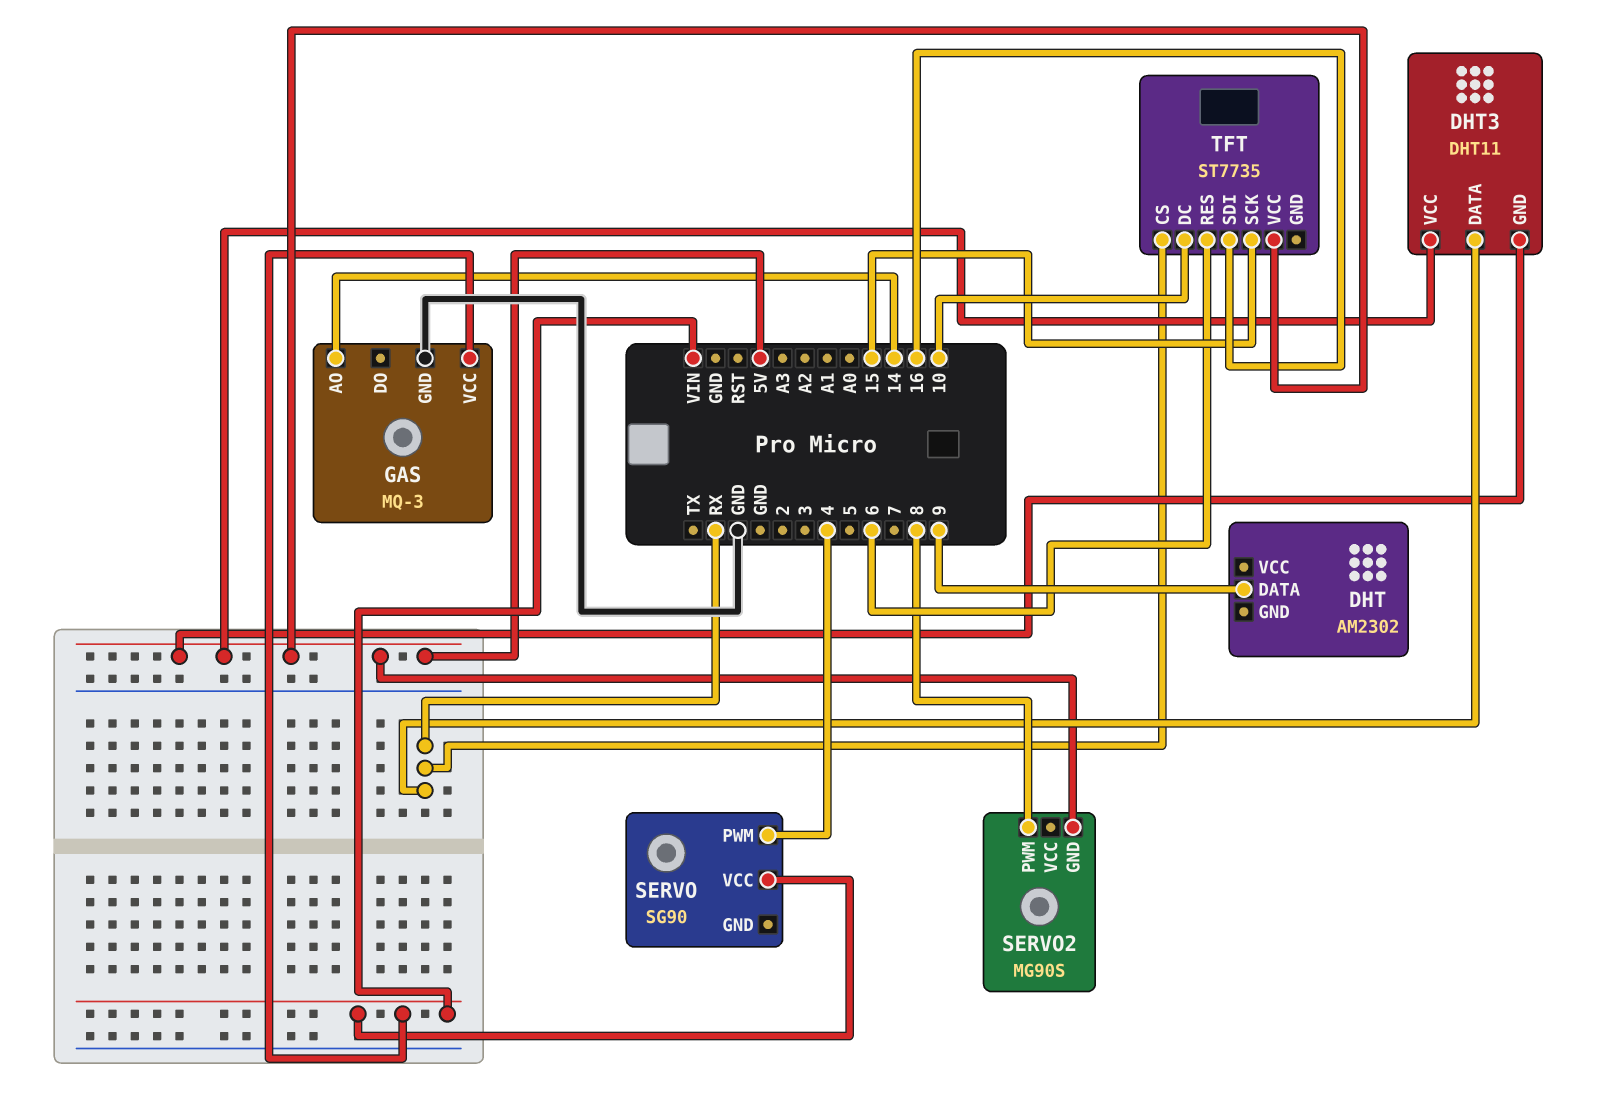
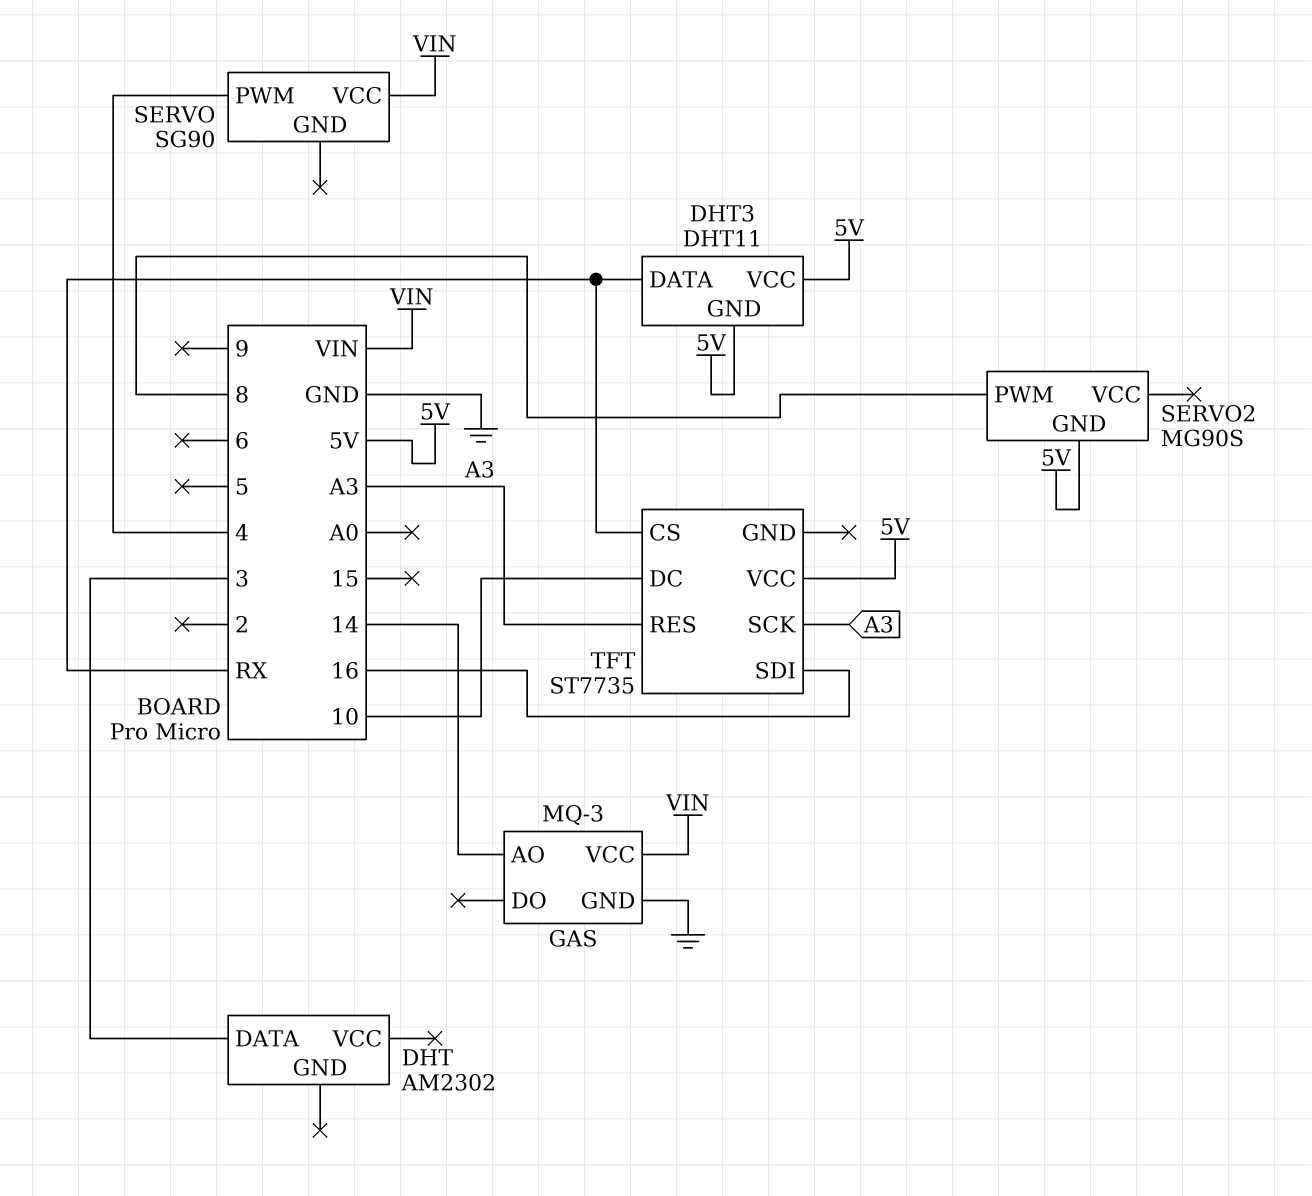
DHT pin DATA: 9 -> 3
TFT pin RES: 6 -> A3
TFT pin SCK: 15 -> A3

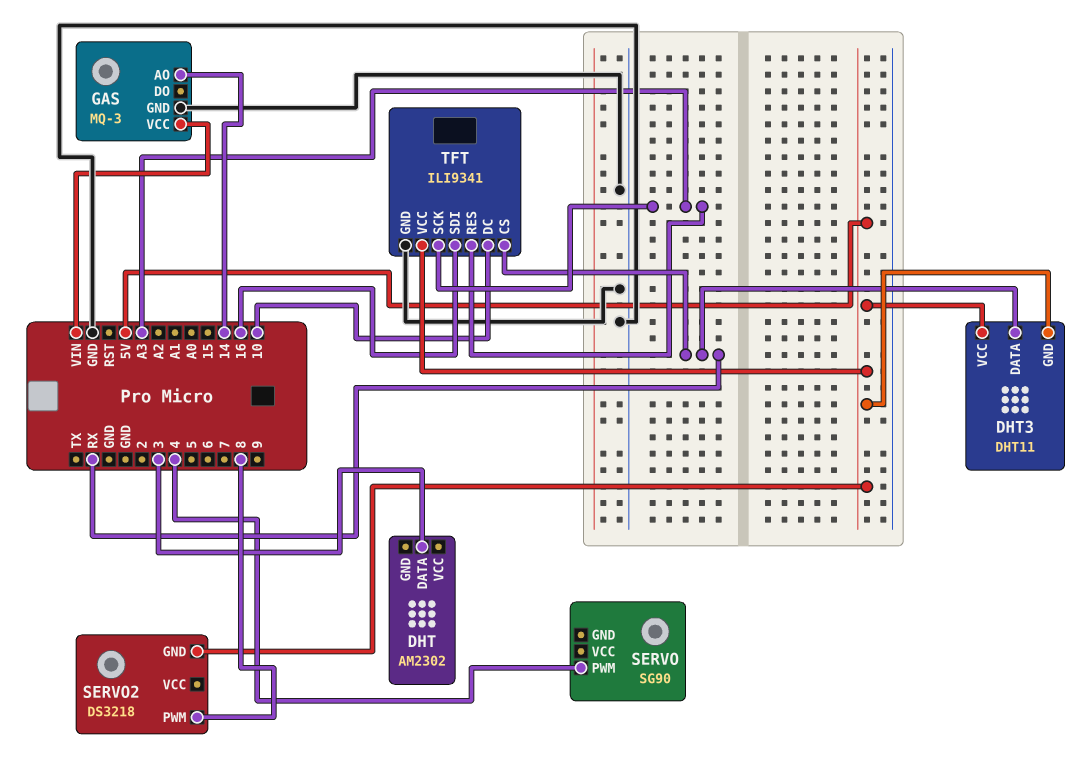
SERVO pin VCC: VIN -> none
SERVO2: MG90S -> DS3218
TFT: ST7735 -> ILI9341
TFT pin GND: none -> GND

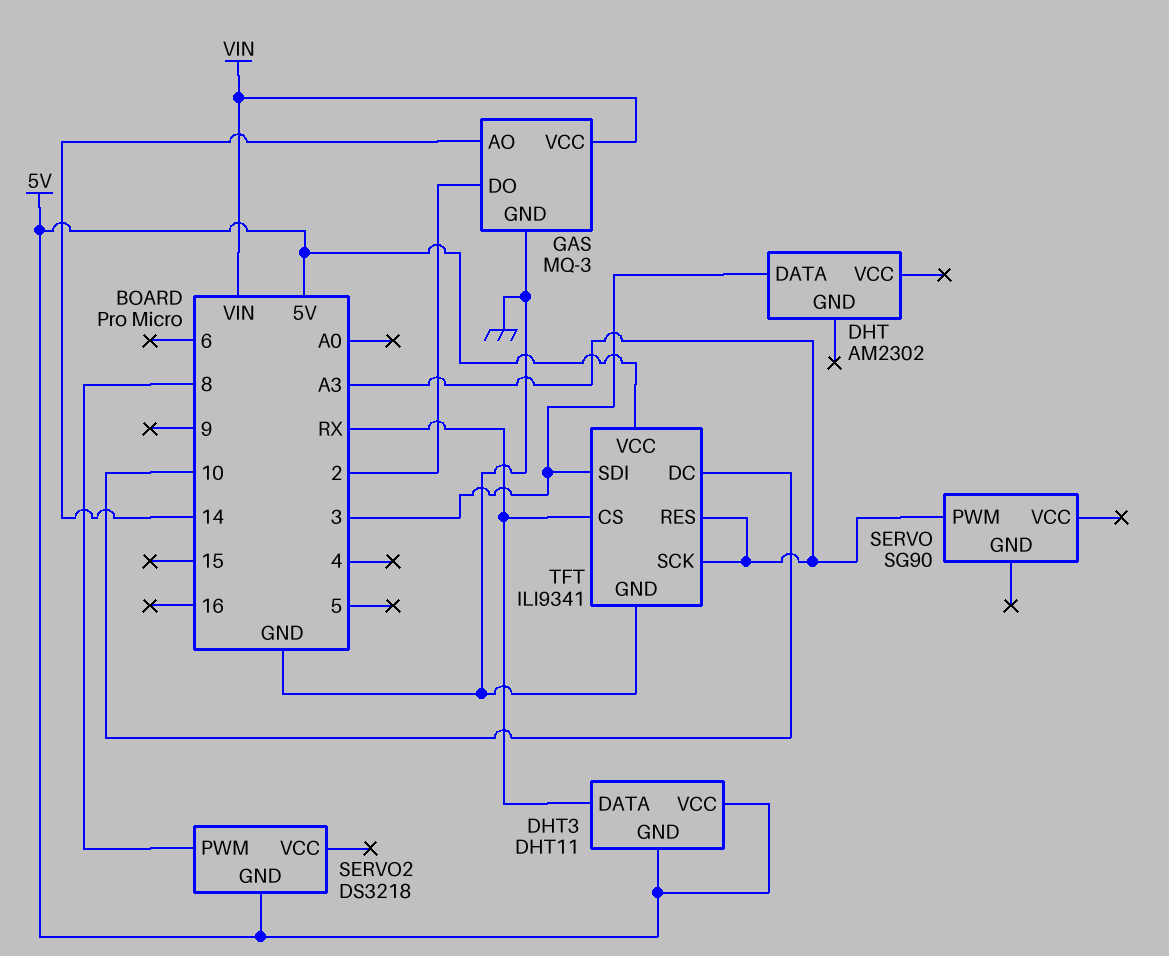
GAS pin DO: none -> 2
SERVO pin PWM: 4 -> A3
TFT pin SDI: 16 -> 3

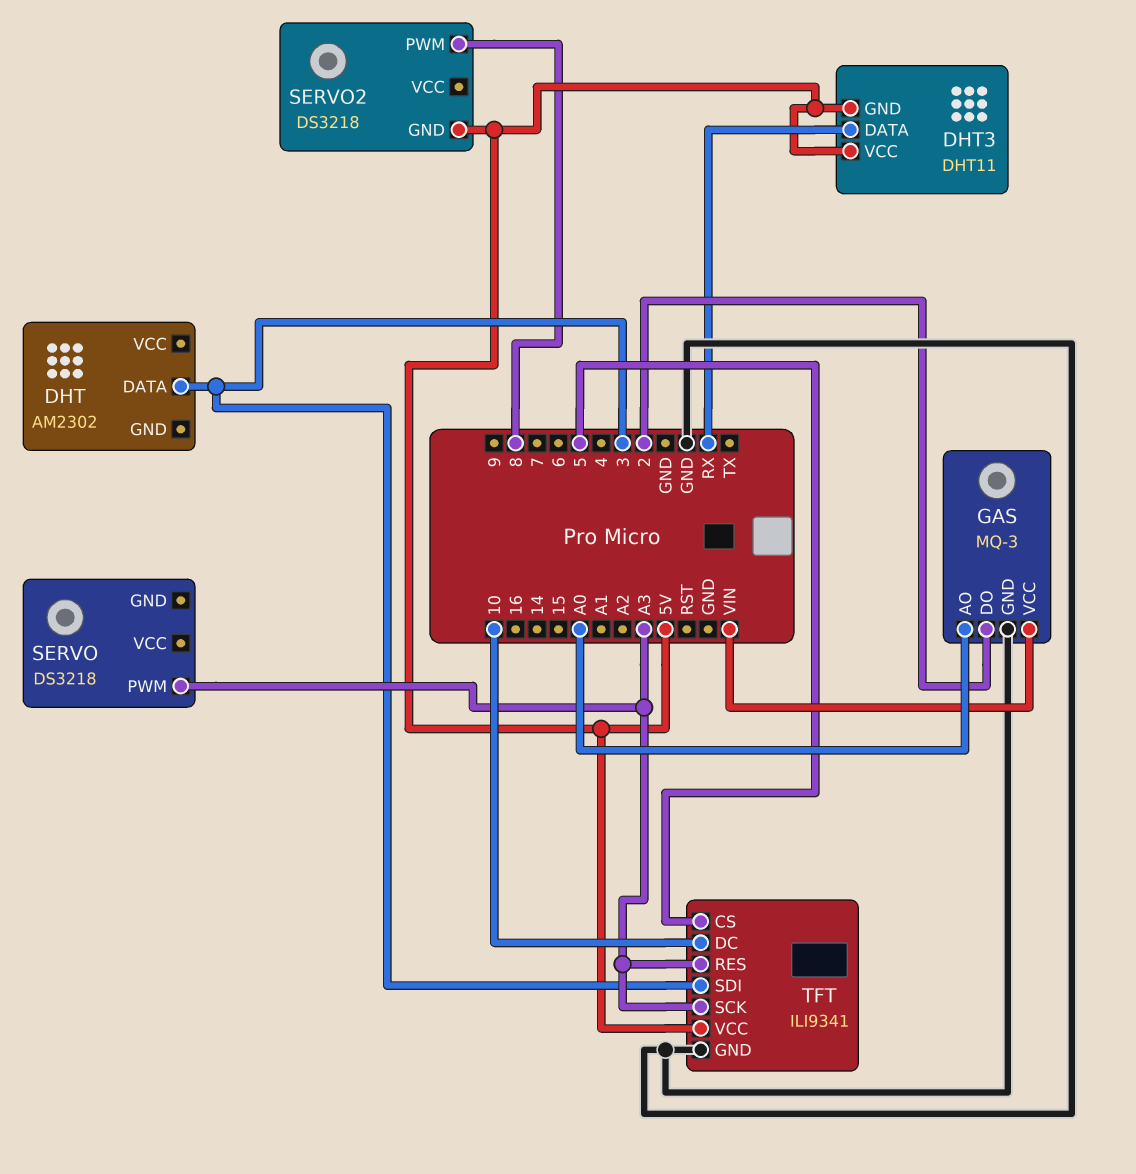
GAS pin AO: 14 -> A0
SERVO: SG90 -> DS3218
TFT pin CS: RX -> 5

